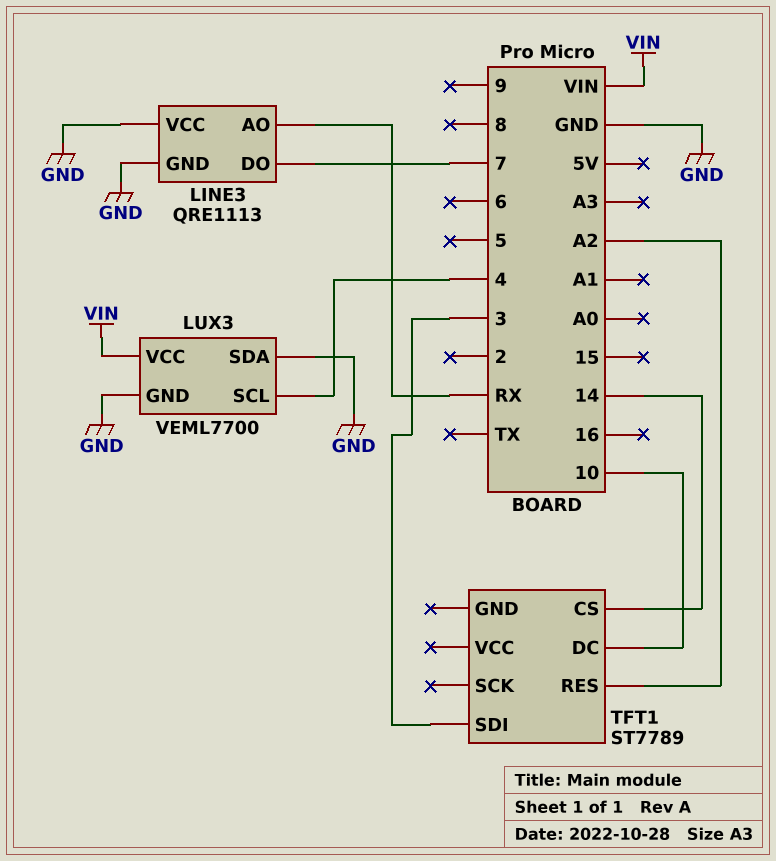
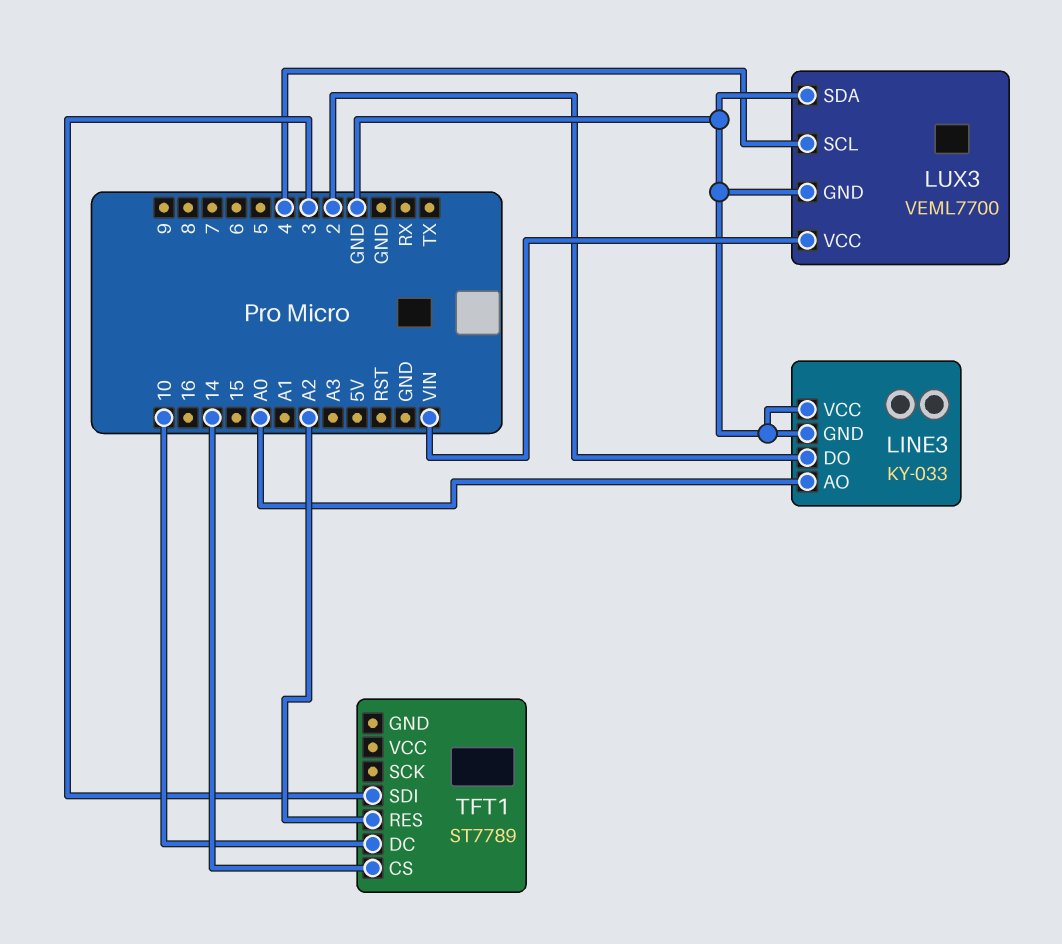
LINE3: QRE1113 -> KY-033
LINE3 pin AO: RX -> A0
LINE3 pin DO: 7 -> 2

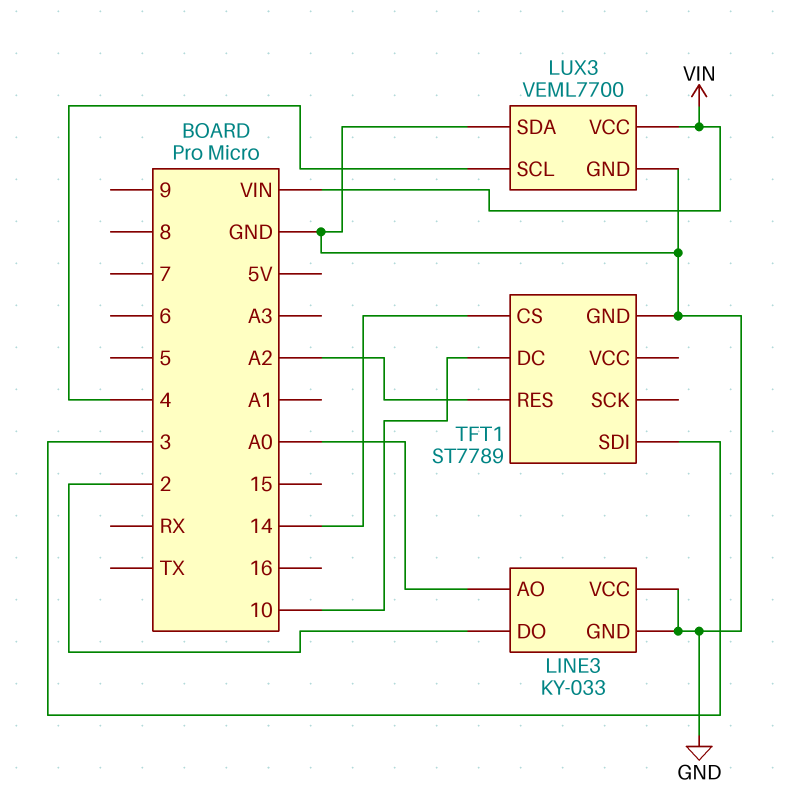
TFT1 pin GND: none -> GND

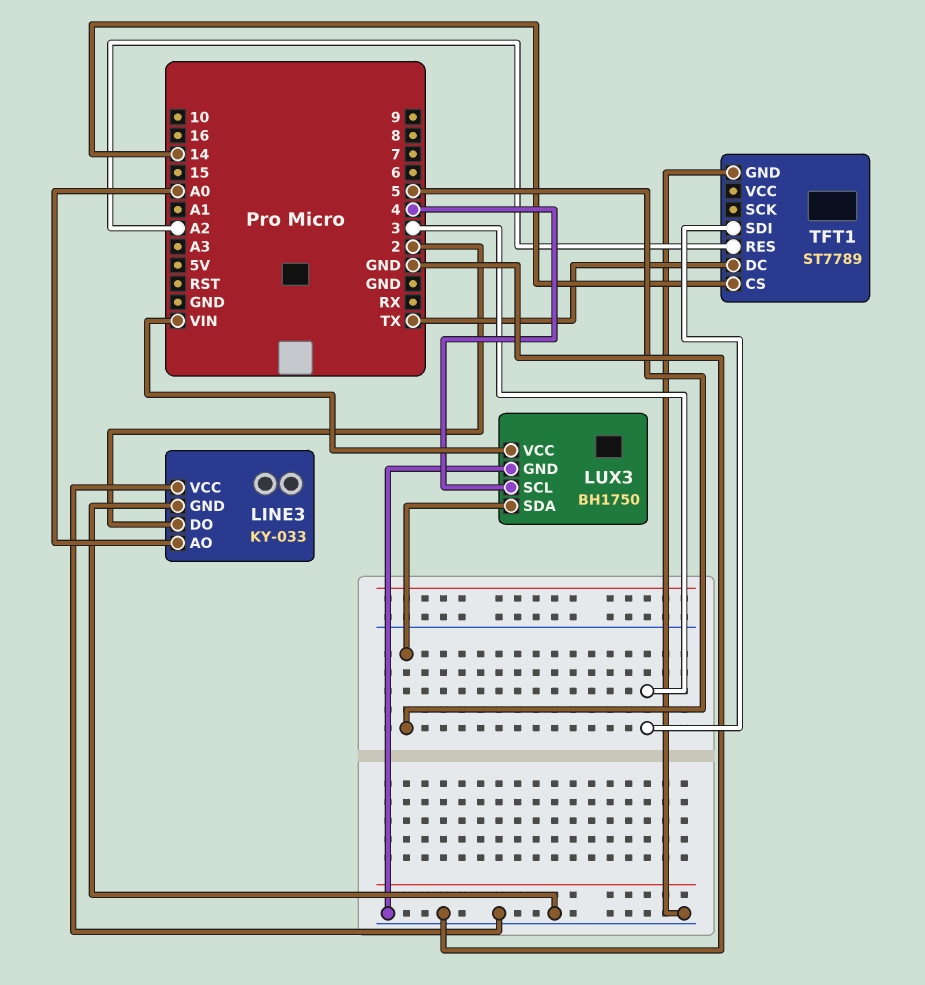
LUX3: VEML7700 -> BH1750
LUX3 pin SDA: GND -> 5
TFT1 pin DC: 10 -> TX

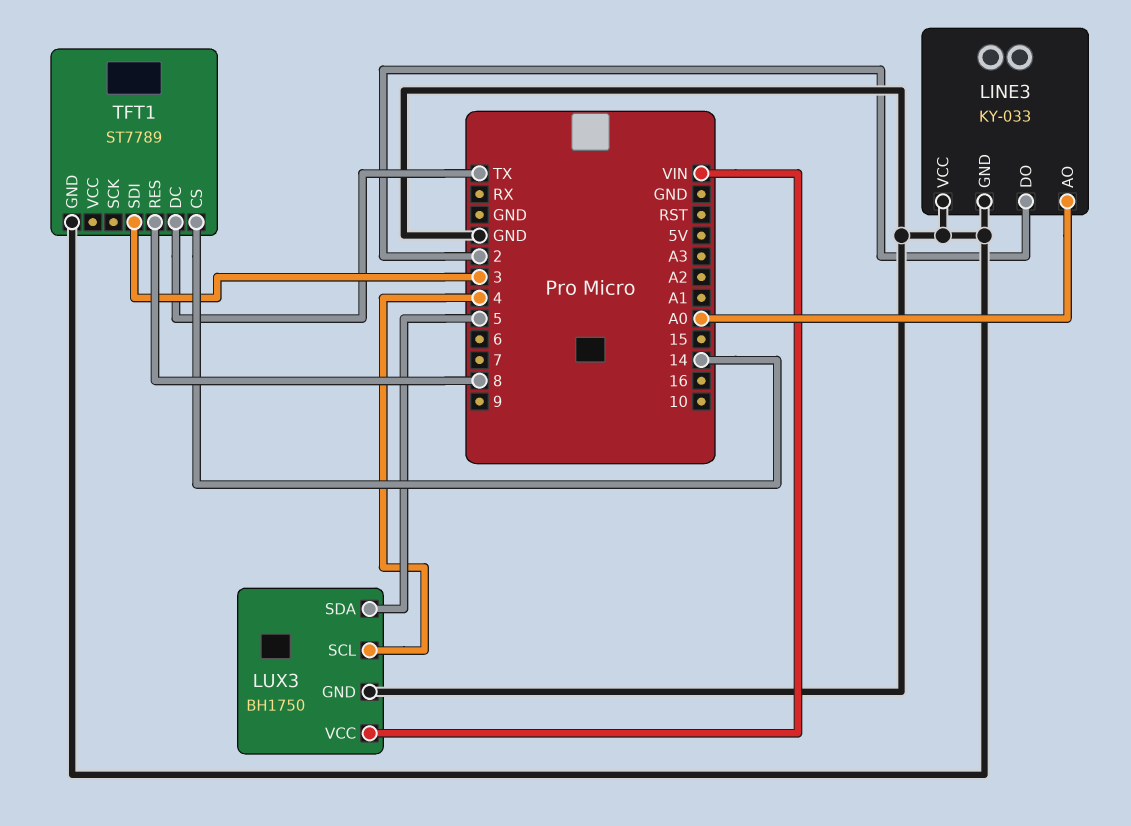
TFT1 pin RES: A2 -> 8

